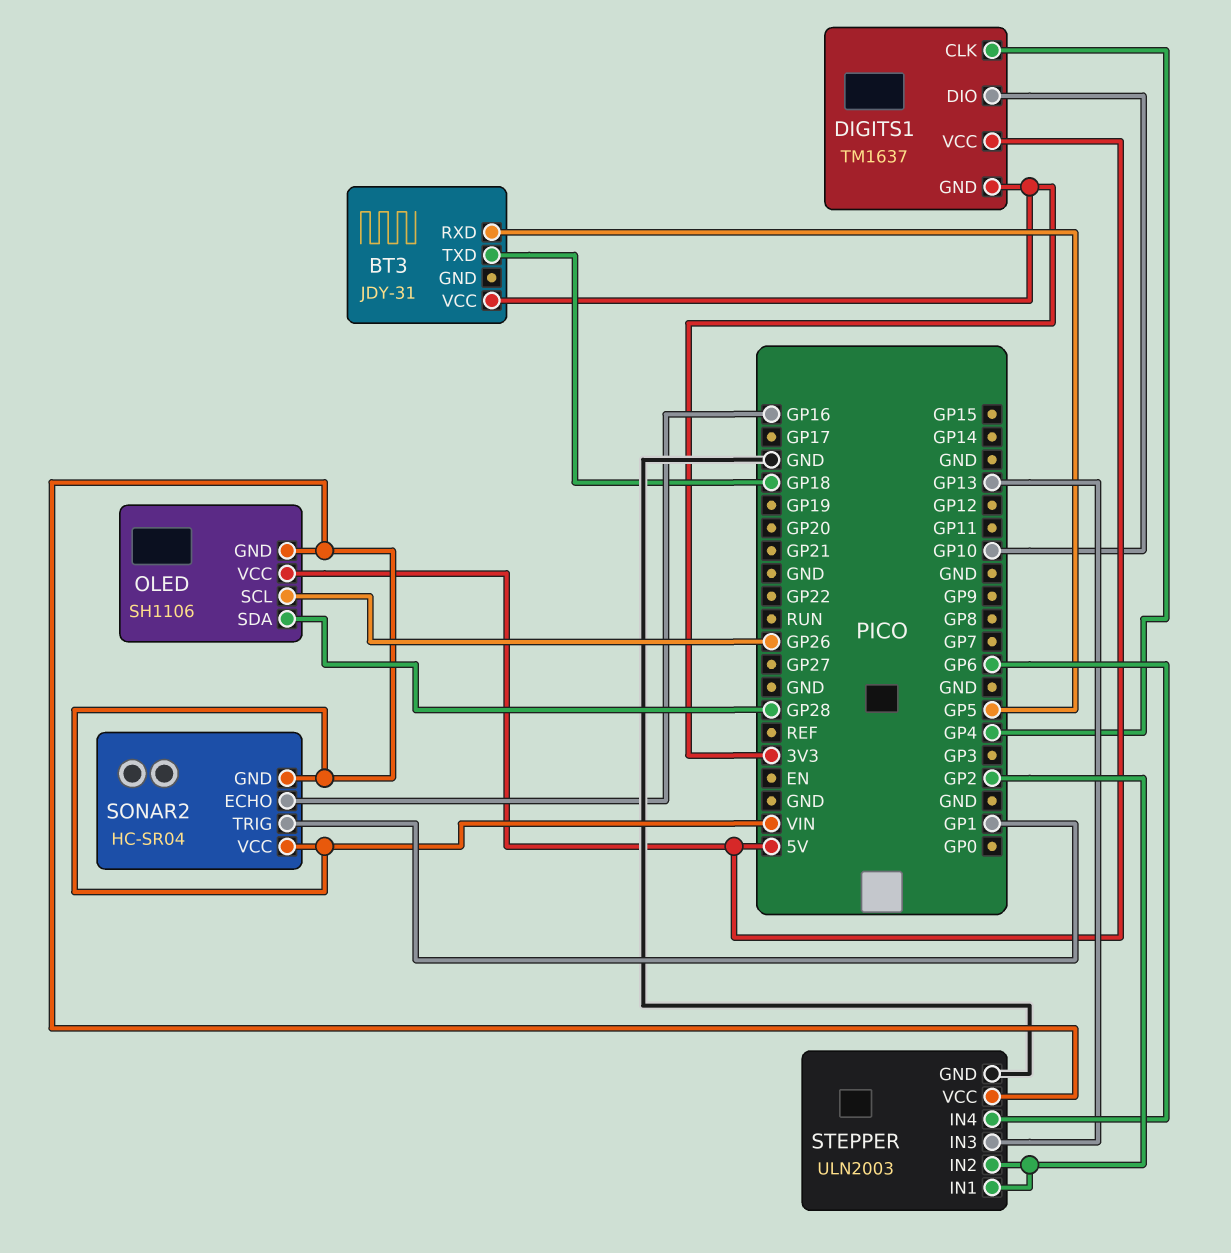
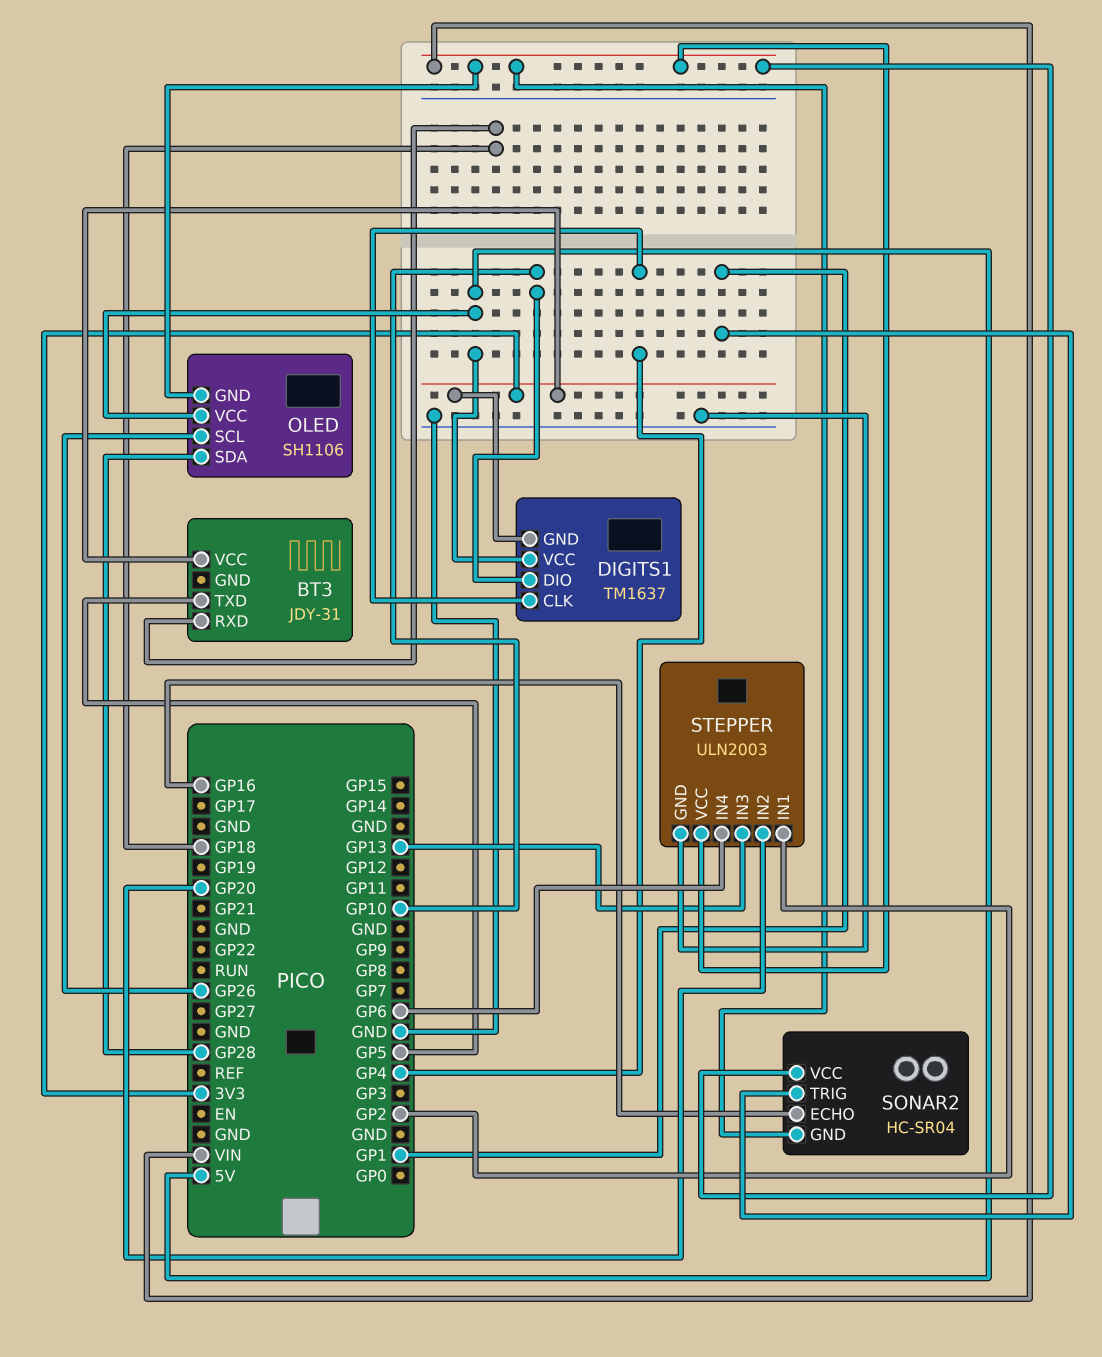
BT3 pin RXD: GP5 -> GP18
BT3 pin TXD: GP18 -> GP5
STEPPER pin IN2: GP2 -> GP20

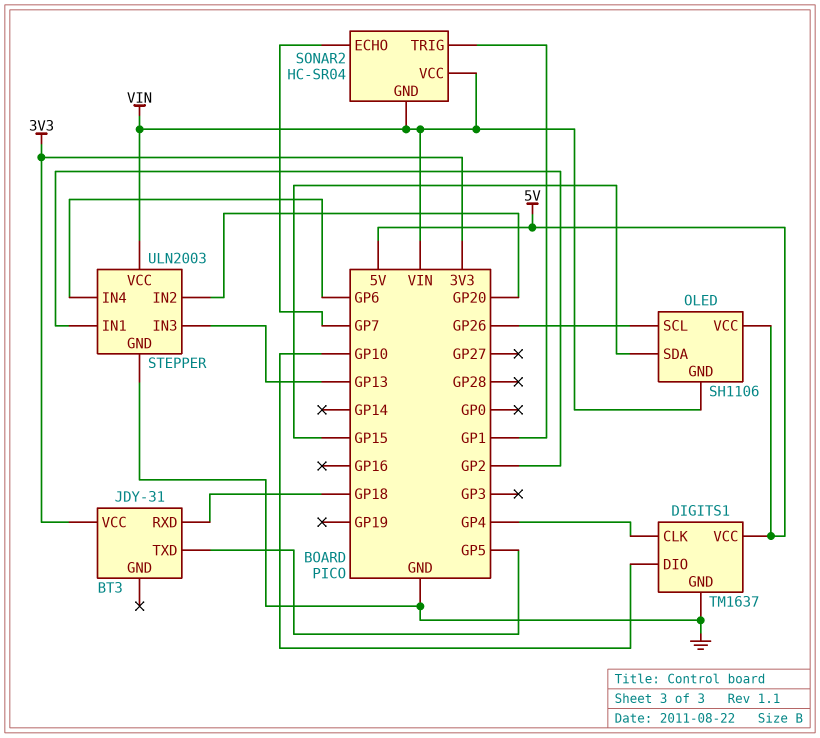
DIGITS1 pin GND: 3V3 -> GND
OLED pin SDA: GP28 -> GP15
SONAR2 pin ECHO: GP16 -> GP7

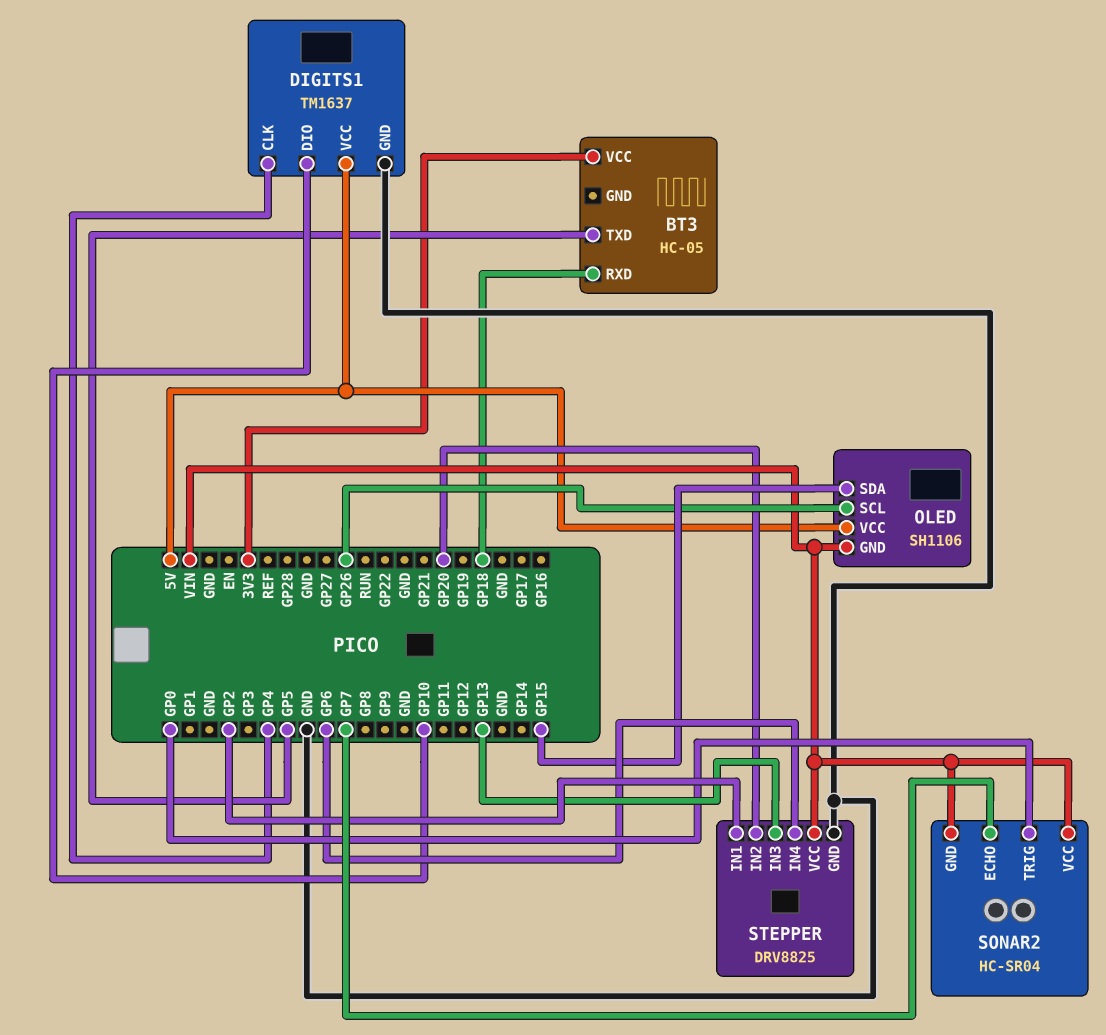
BT3: JDY-31 -> HC-05
SONAR2 pin TRIG: GP1 -> GP0
STEPPER: ULN2003 -> DRV8825

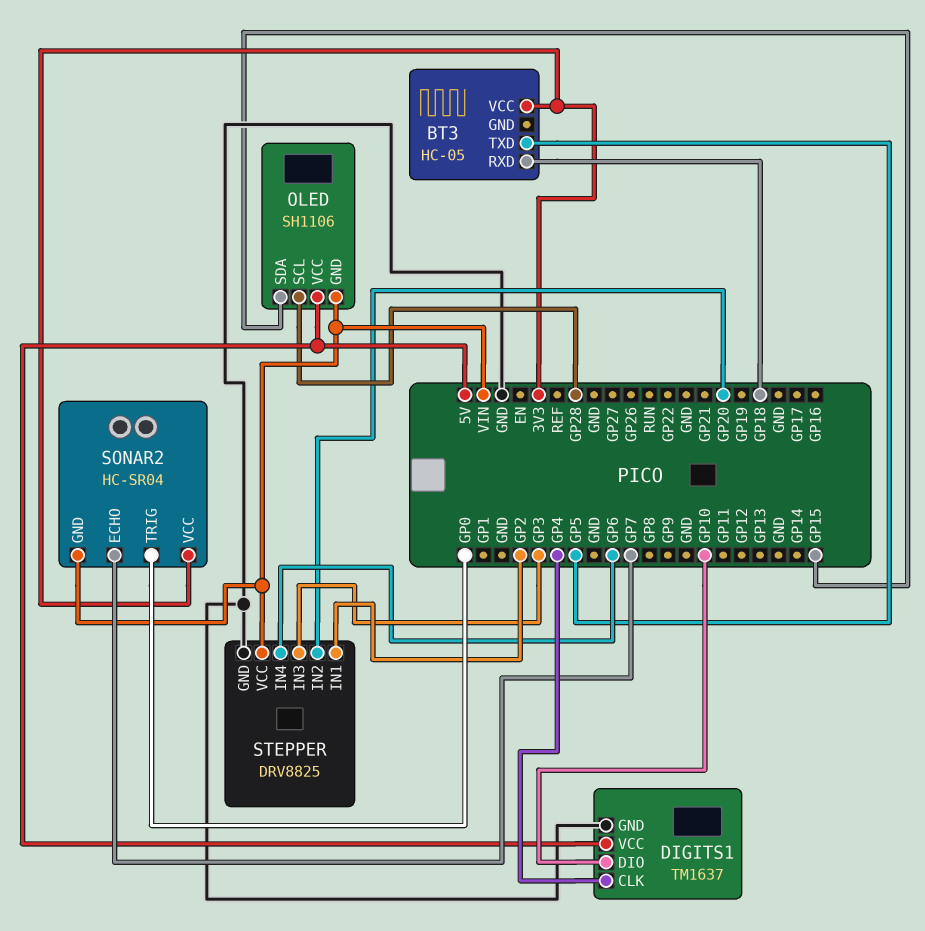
OLED pin SCL: GP26 -> GP28
SONAR2 pin VCC: VIN -> 3V3
STEPPER pin IN3: GP13 -> GP3

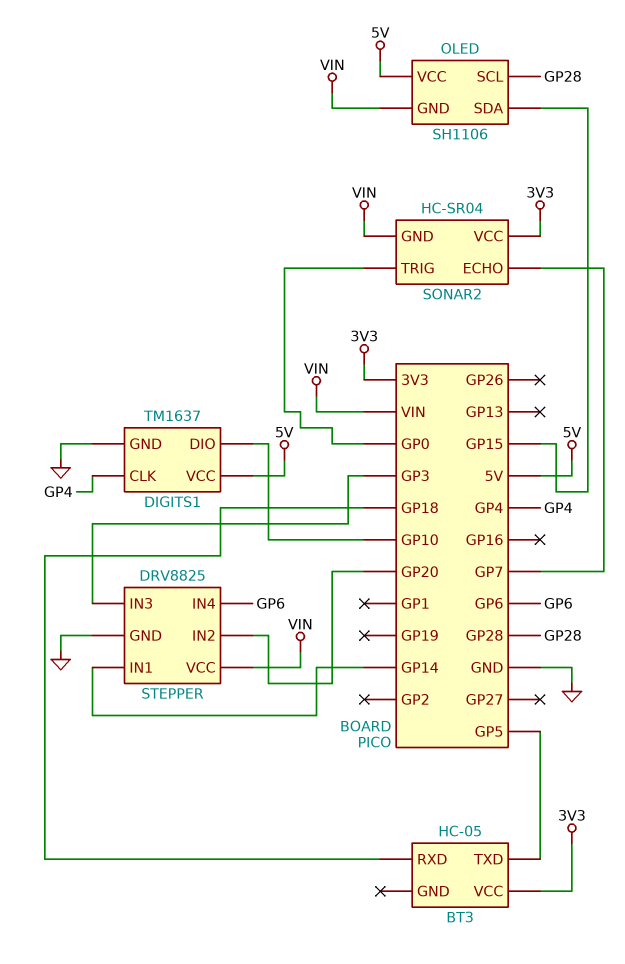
STEPPER pin IN1: GP2 -> GP14

